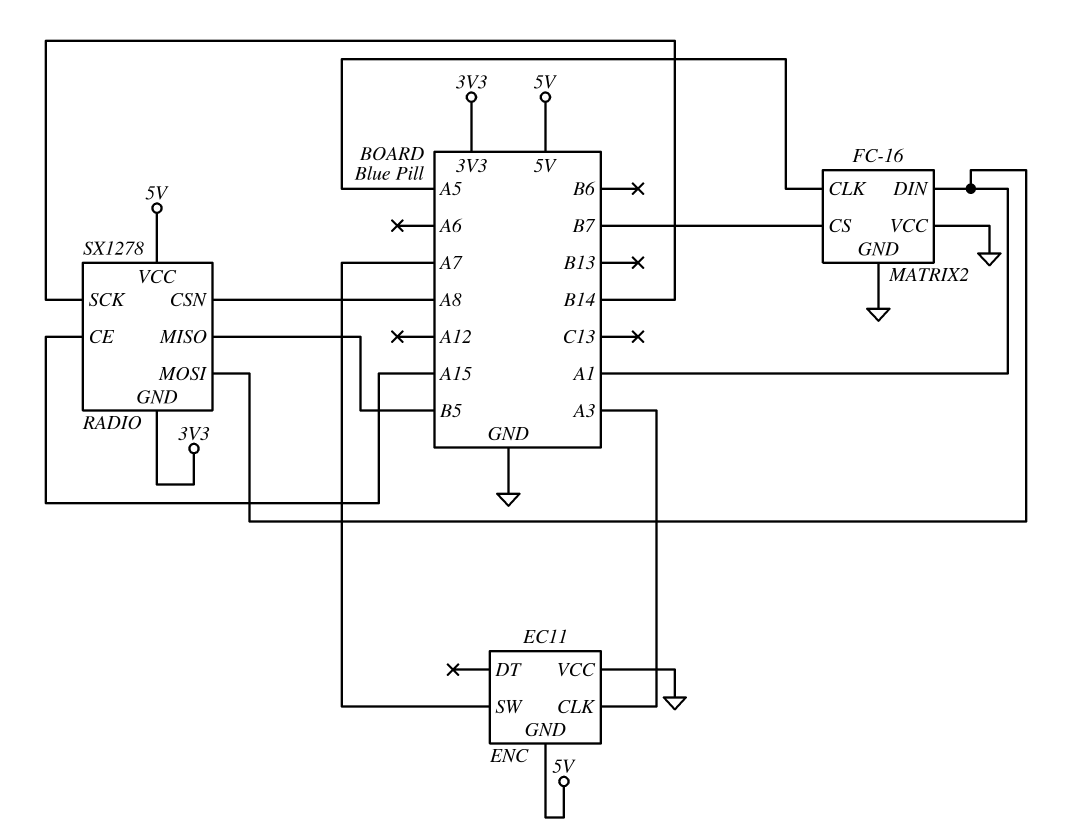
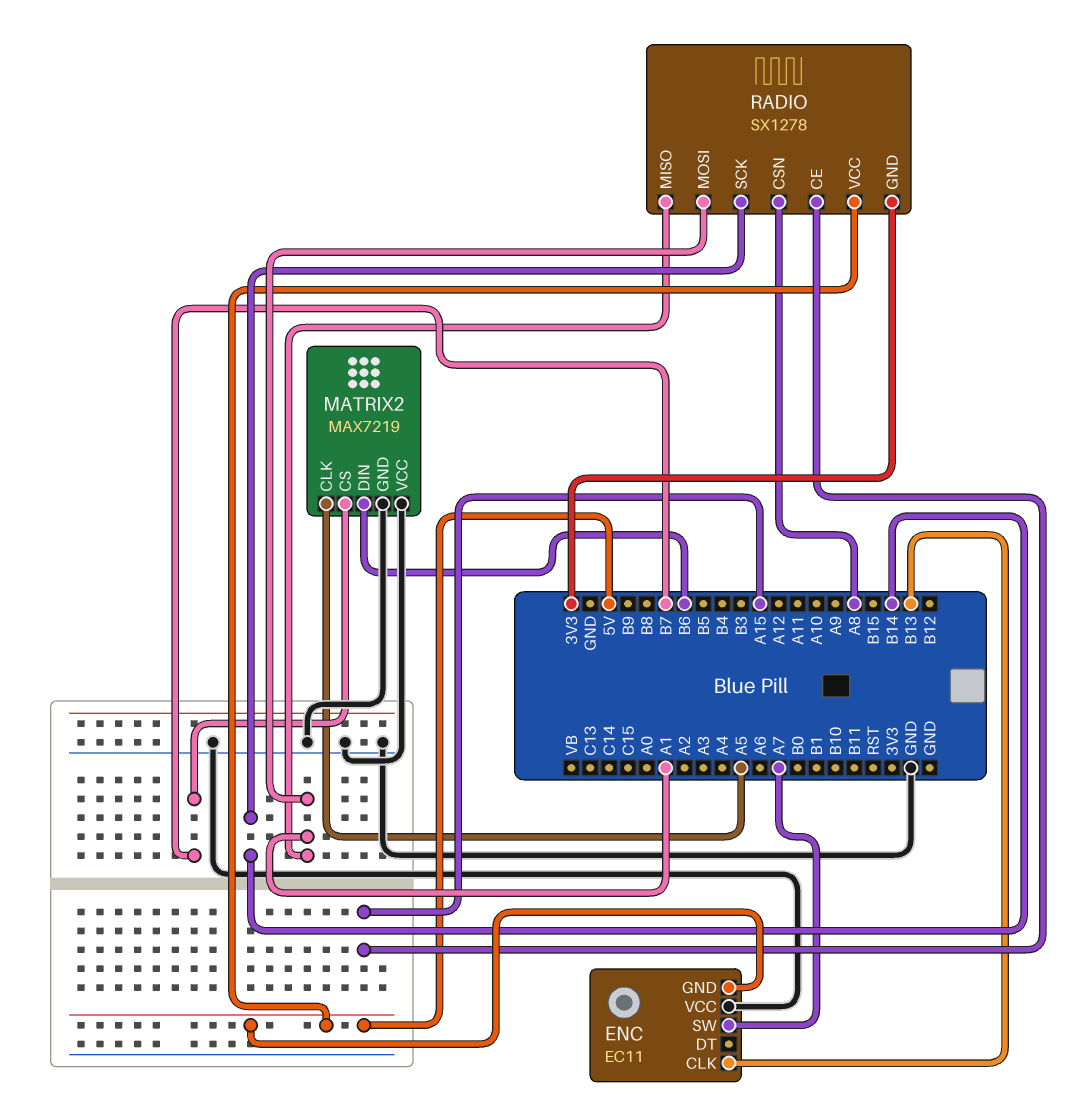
ENC pin CLK: A3 -> B13
MATRIX2: FC-16 -> MAX7219
MATRIX2 pin DIN: A1 -> B6
RADIO pin MISO: B5 -> A1

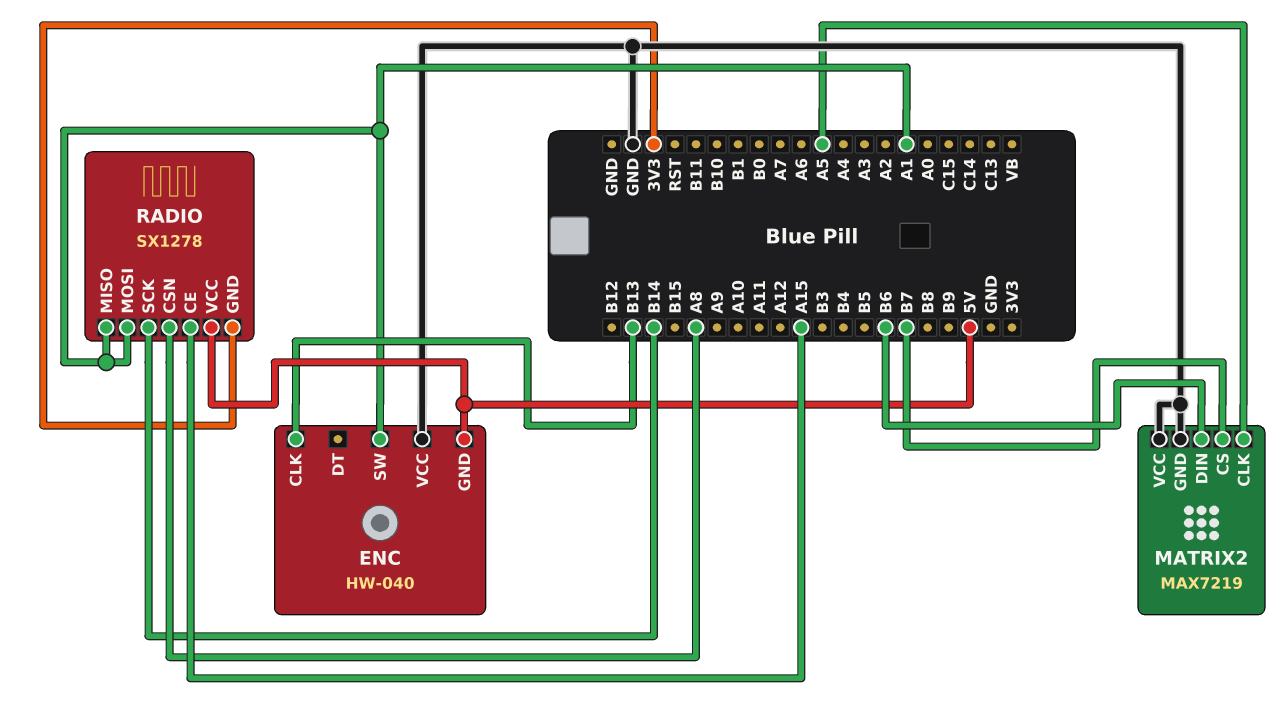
ENC: EC11 -> HW-040
ENC pin SW: A7 -> A1

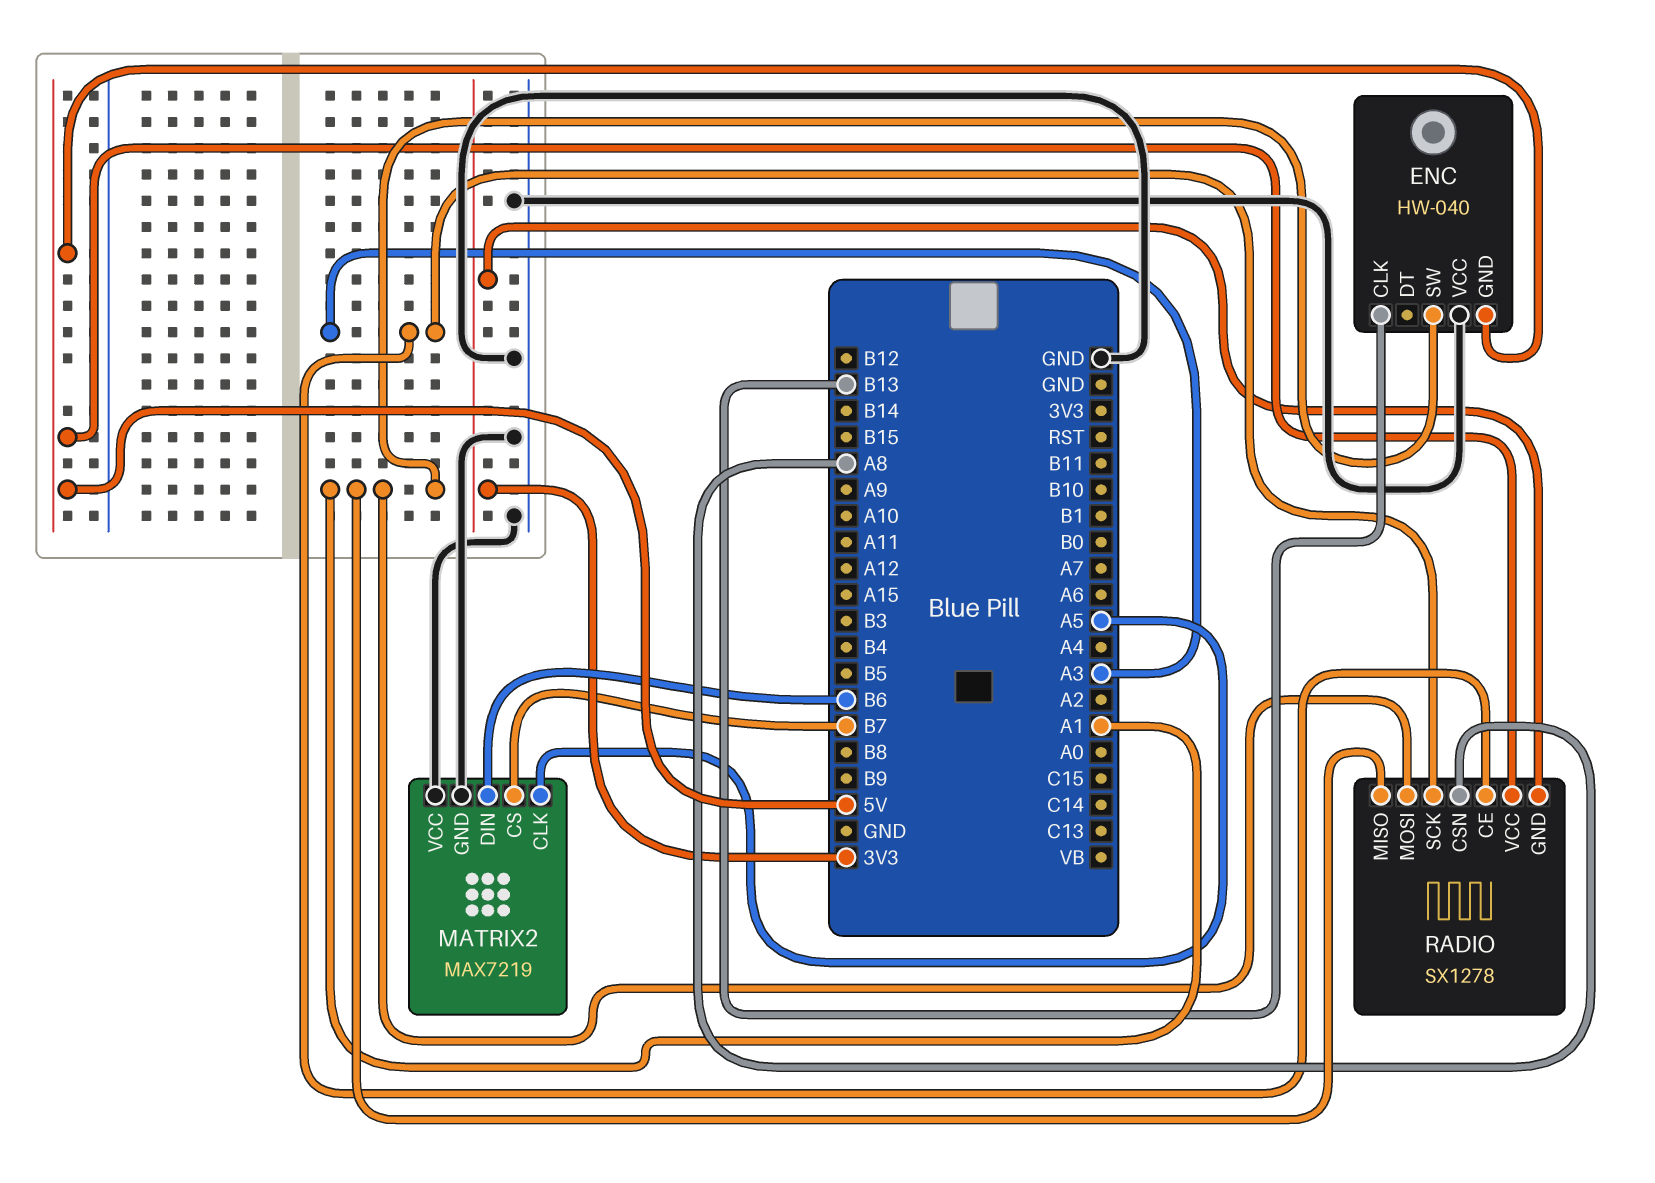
RADIO pin CE: A15 -> A3
RADIO pin SCK: B14 -> A3

